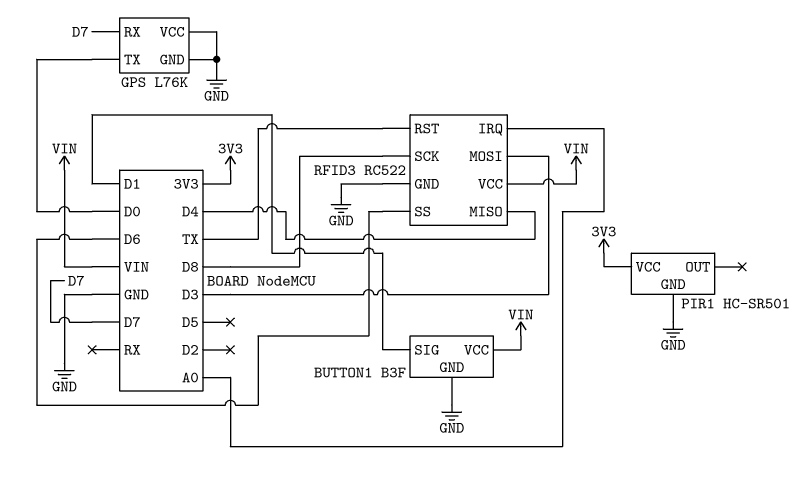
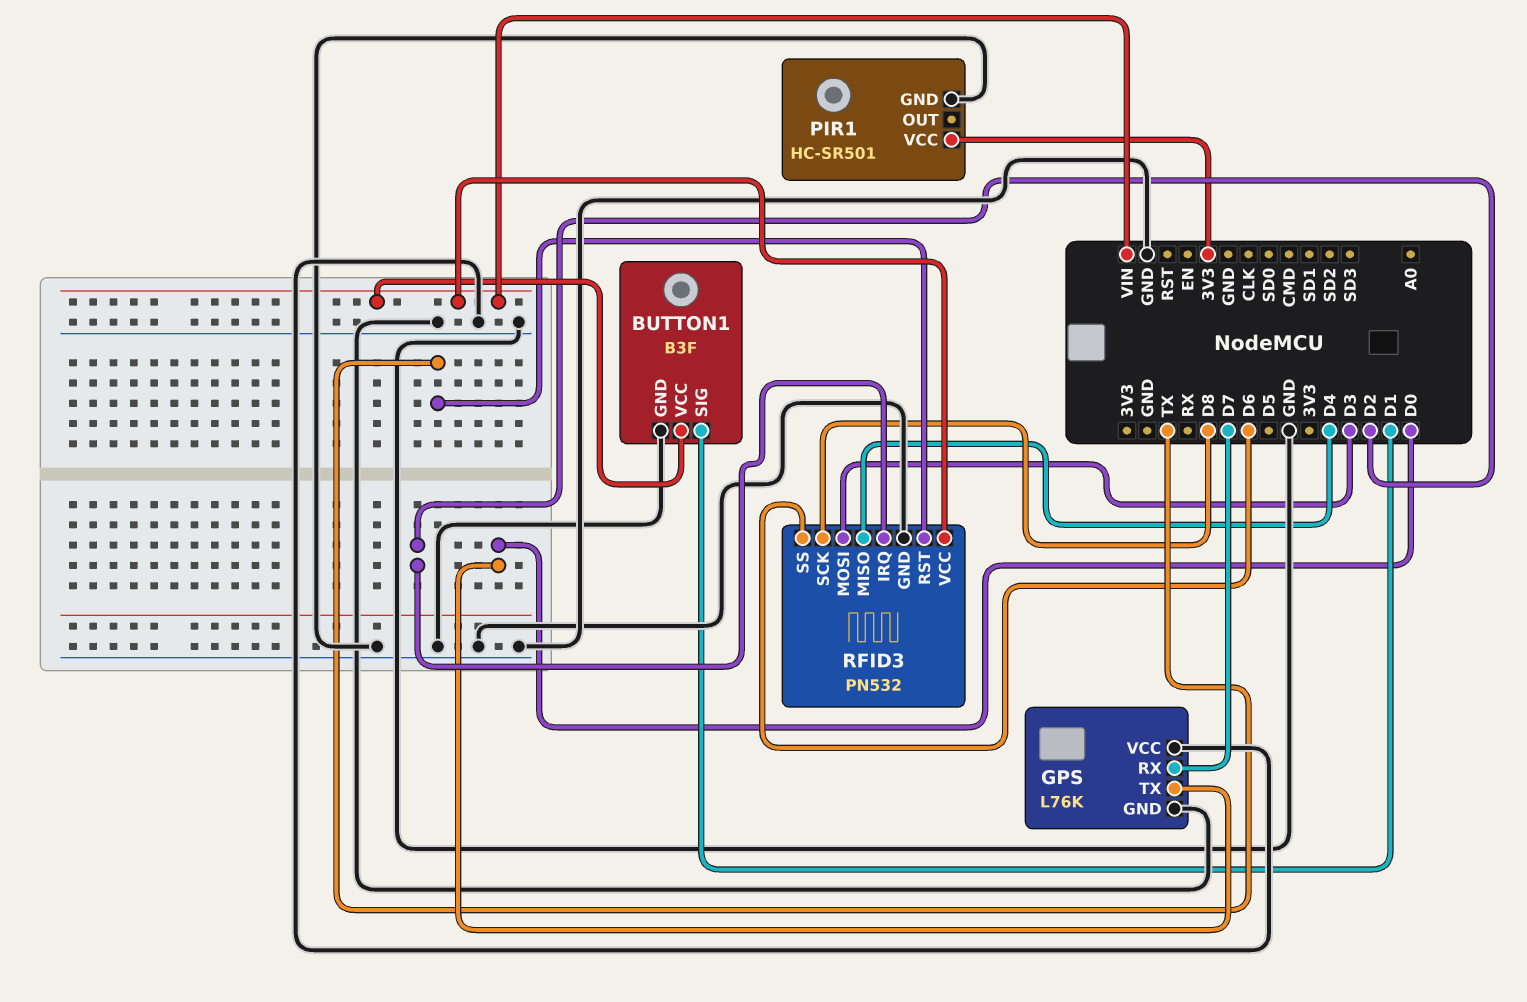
RFID3: RC522 -> PN532
RFID3 pin IRQ: A0 -> D2

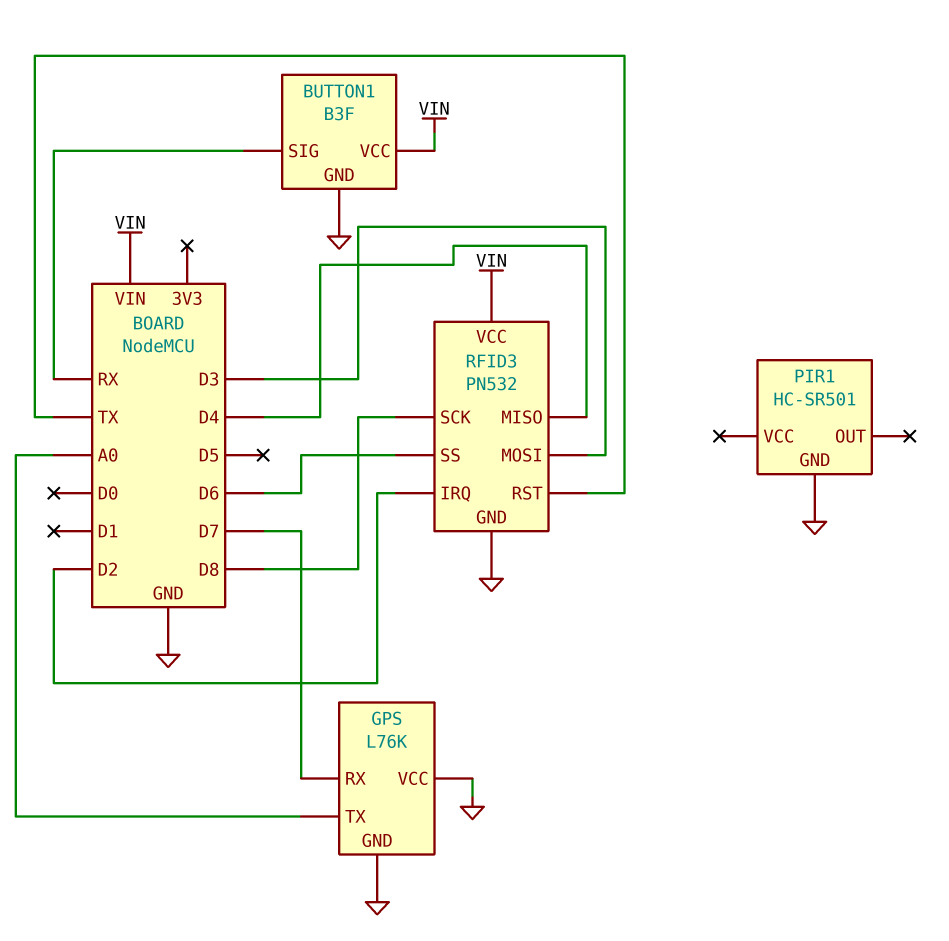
BUTTON1 pin SIG: D1 -> RX
GPS pin TX: D0 -> A0
PIR1 pin VCC: 3V3 -> none

